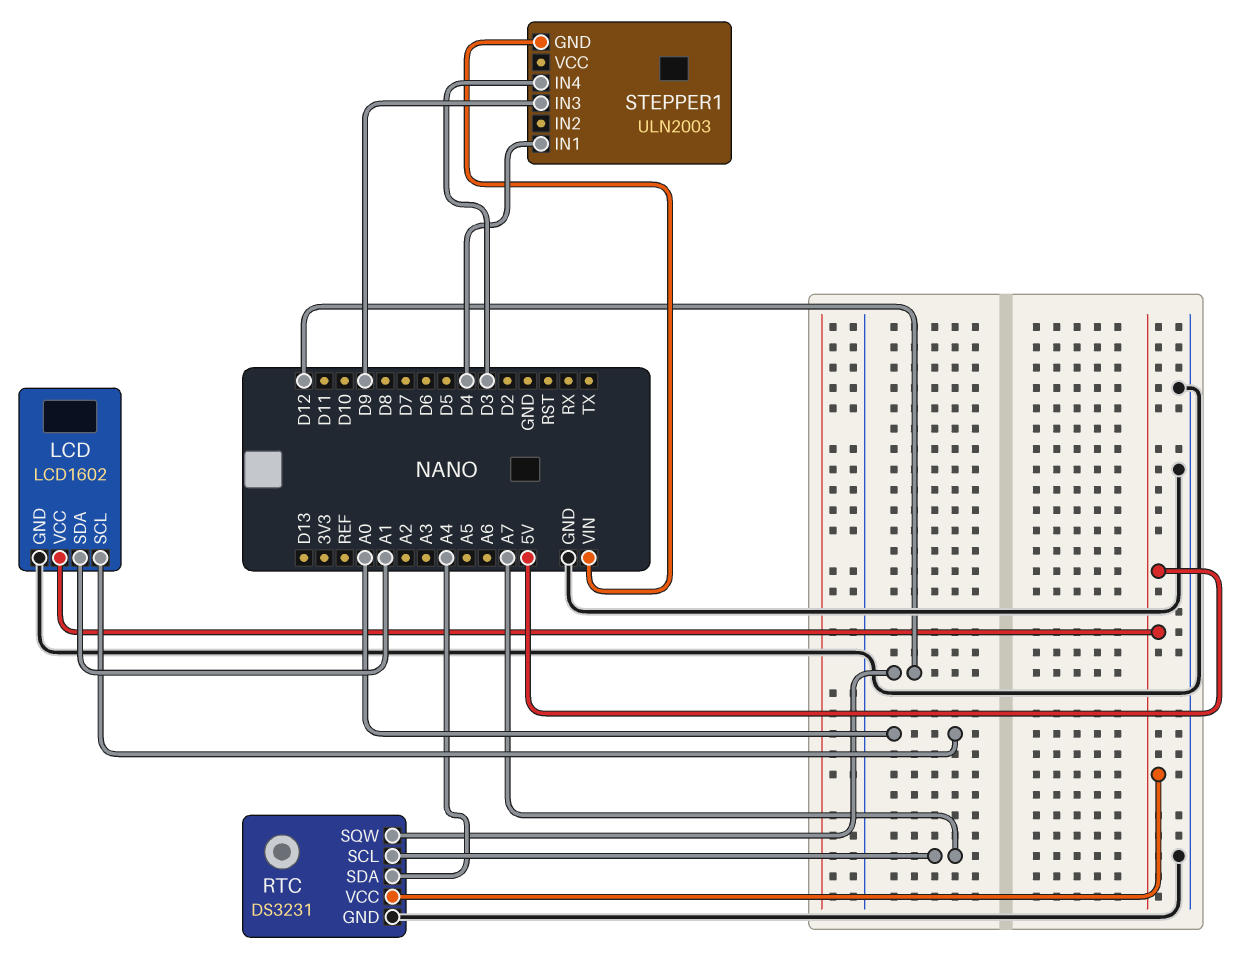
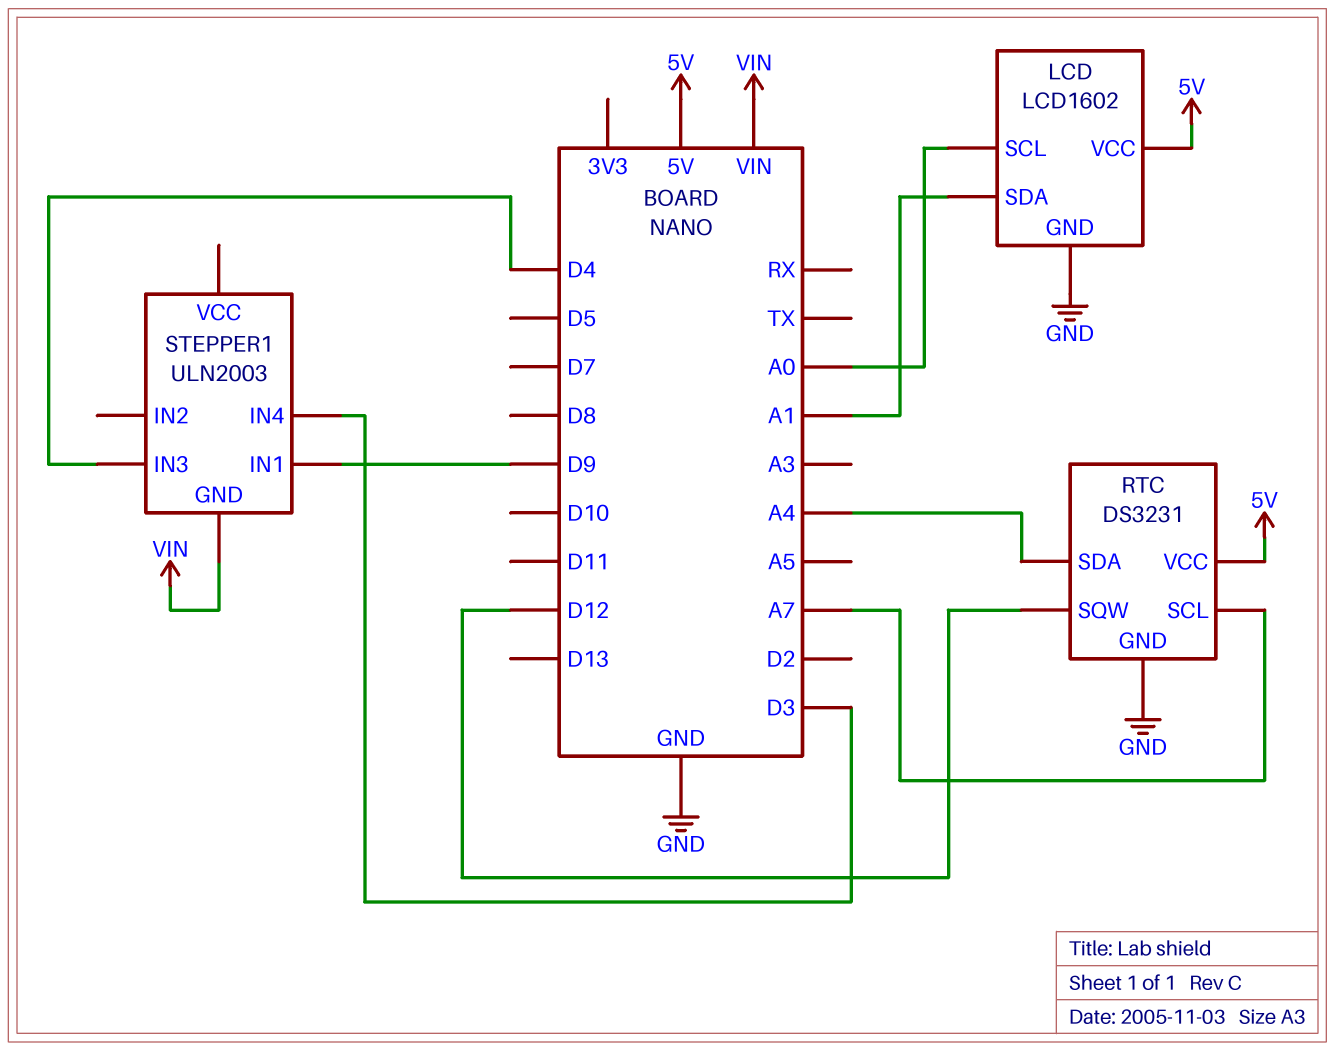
STEPPER1 pin IN1: D4 -> D9
STEPPER1 pin IN3: D9 -> D4

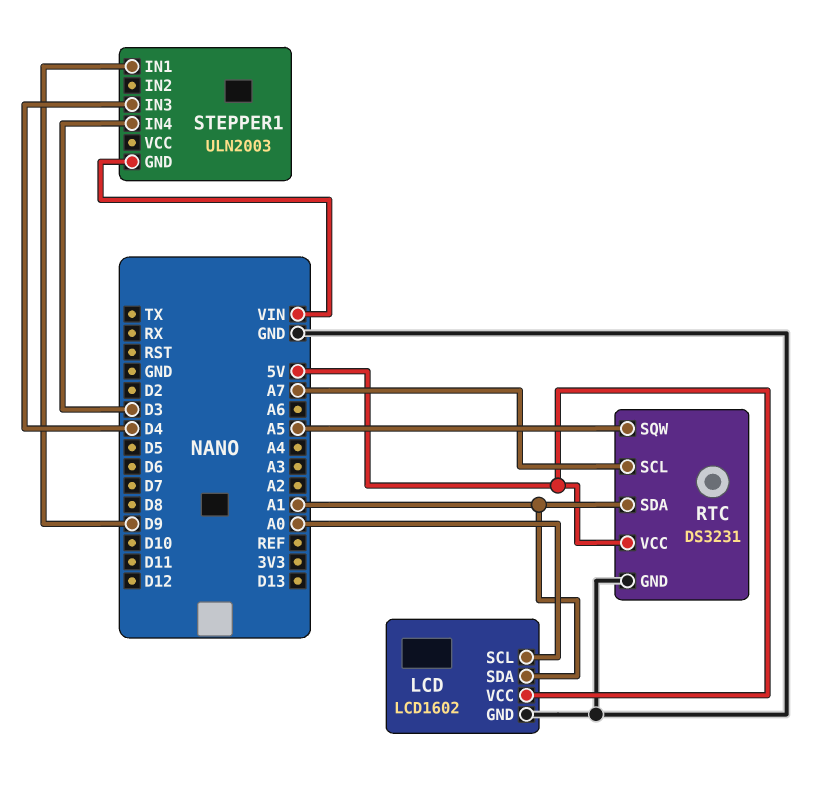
RTC pin SDA: A4 -> A1
RTC pin SQW: D12 -> A5

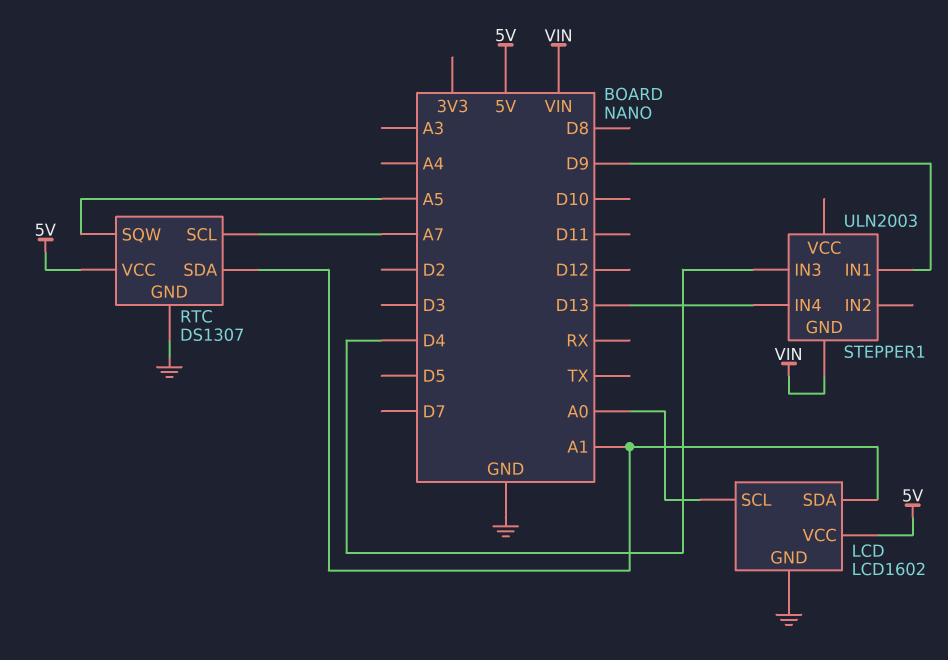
RTC: DS3231 -> DS1307
STEPPER1 pin IN4: D3 -> D13

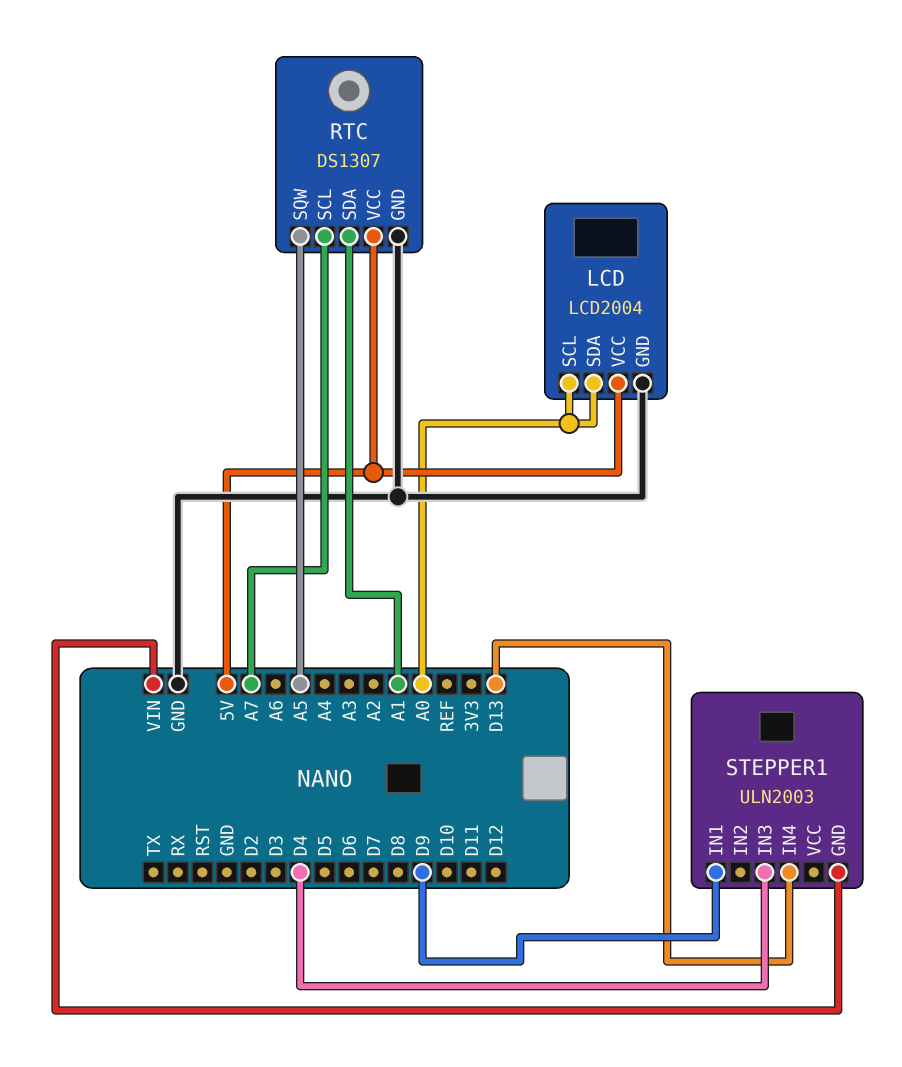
LCD: LCD1602 -> LCD2004
LCD pin SDA: A1 -> A0

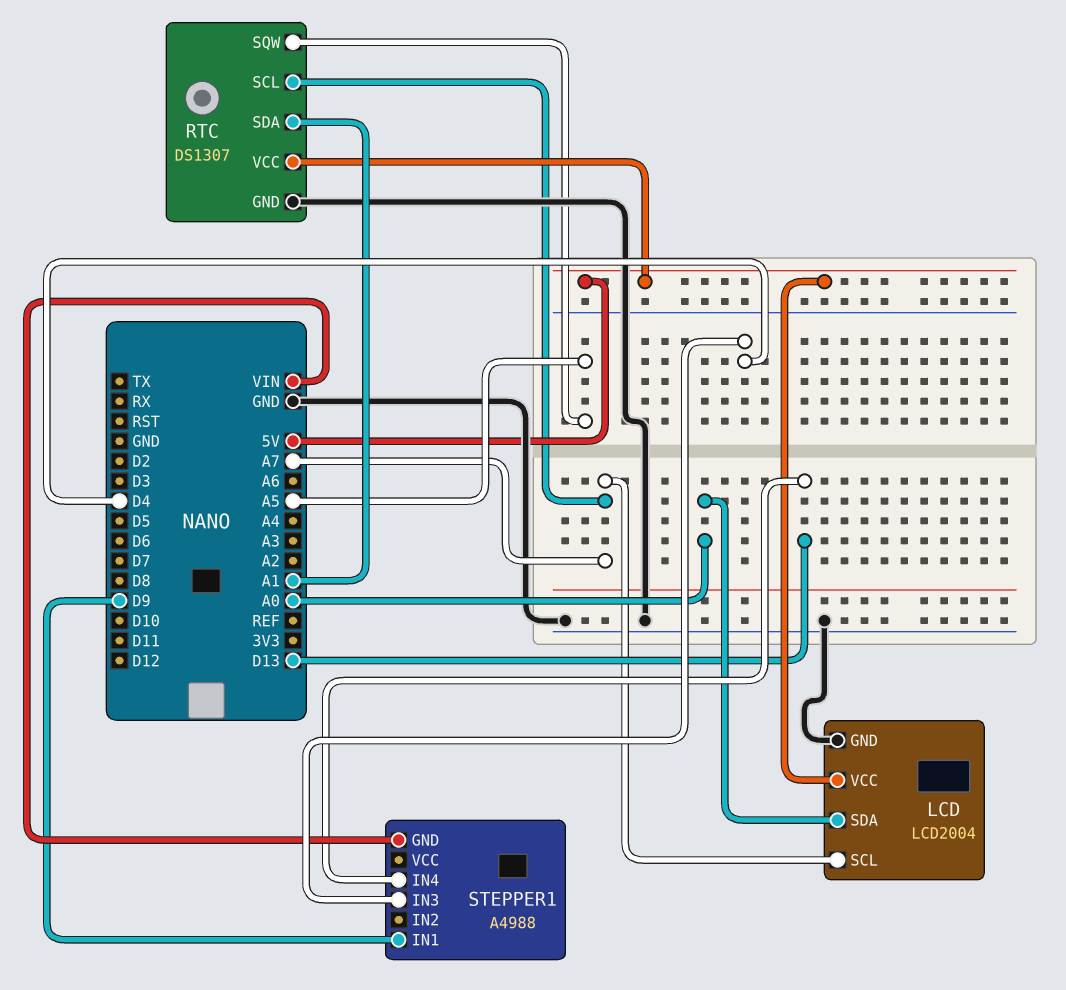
LCD pin SCL: A0 -> A7
STEPPER1: ULN2003 -> A4988

